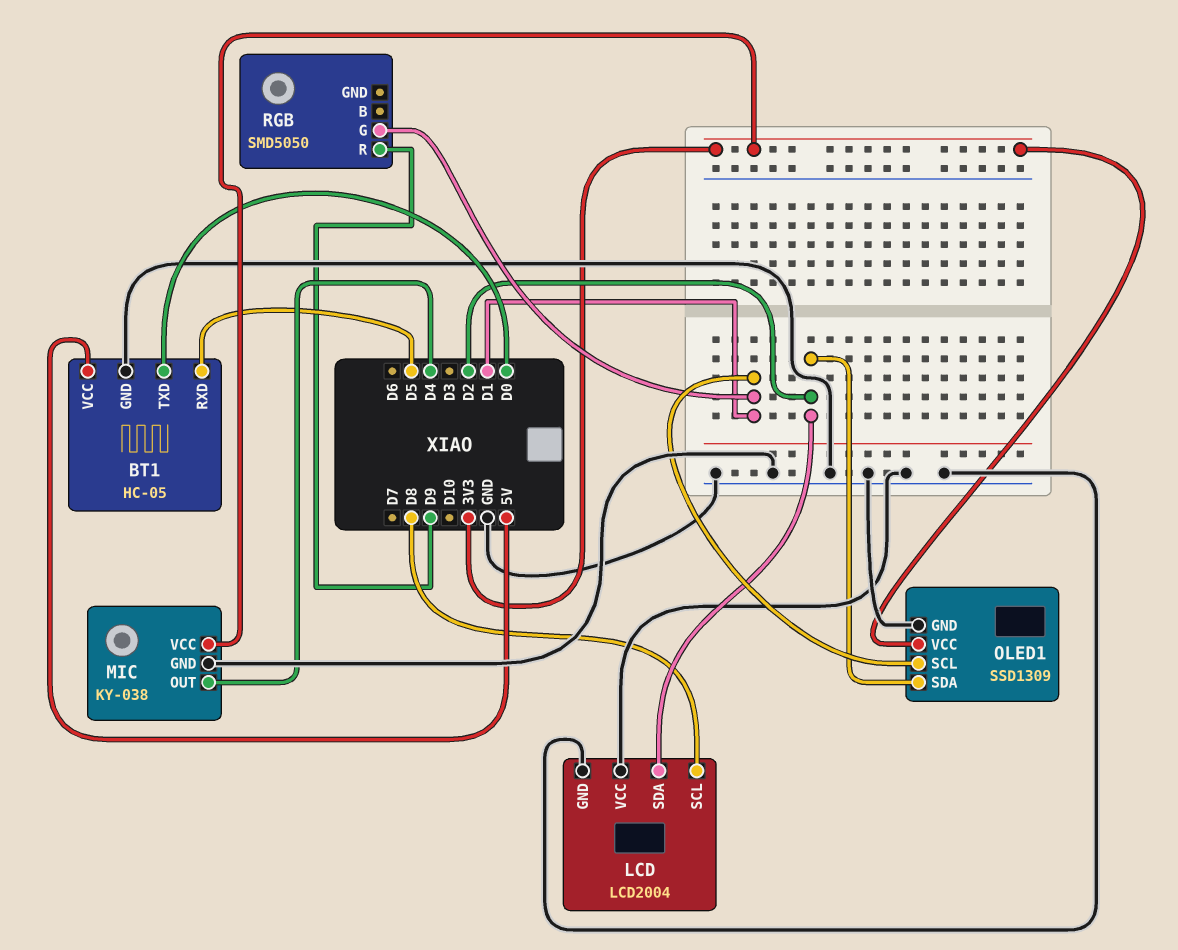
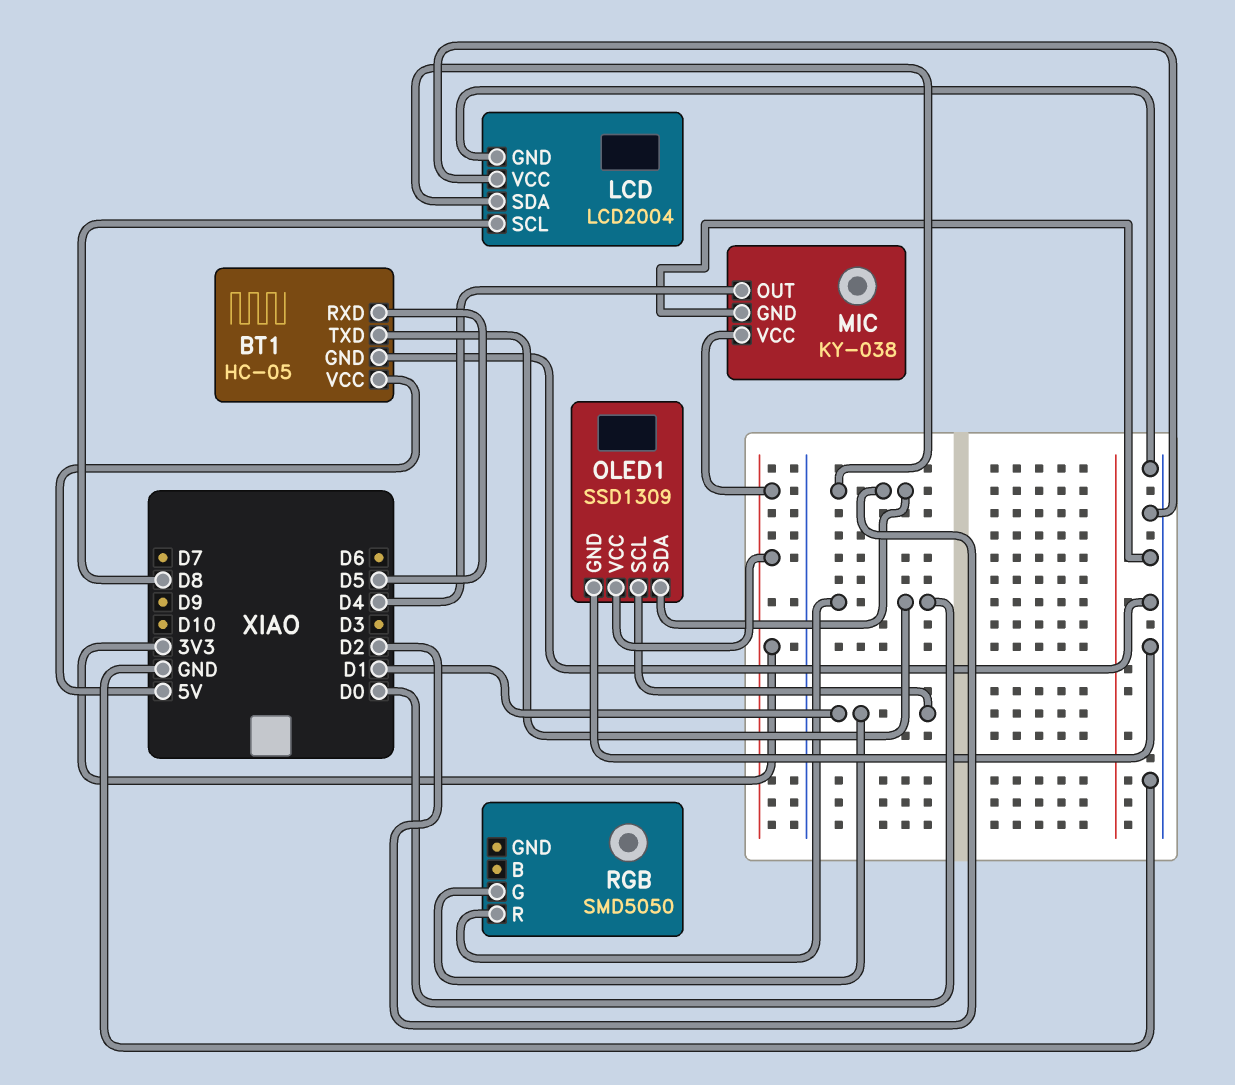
RGB pin R: D9 -> D0

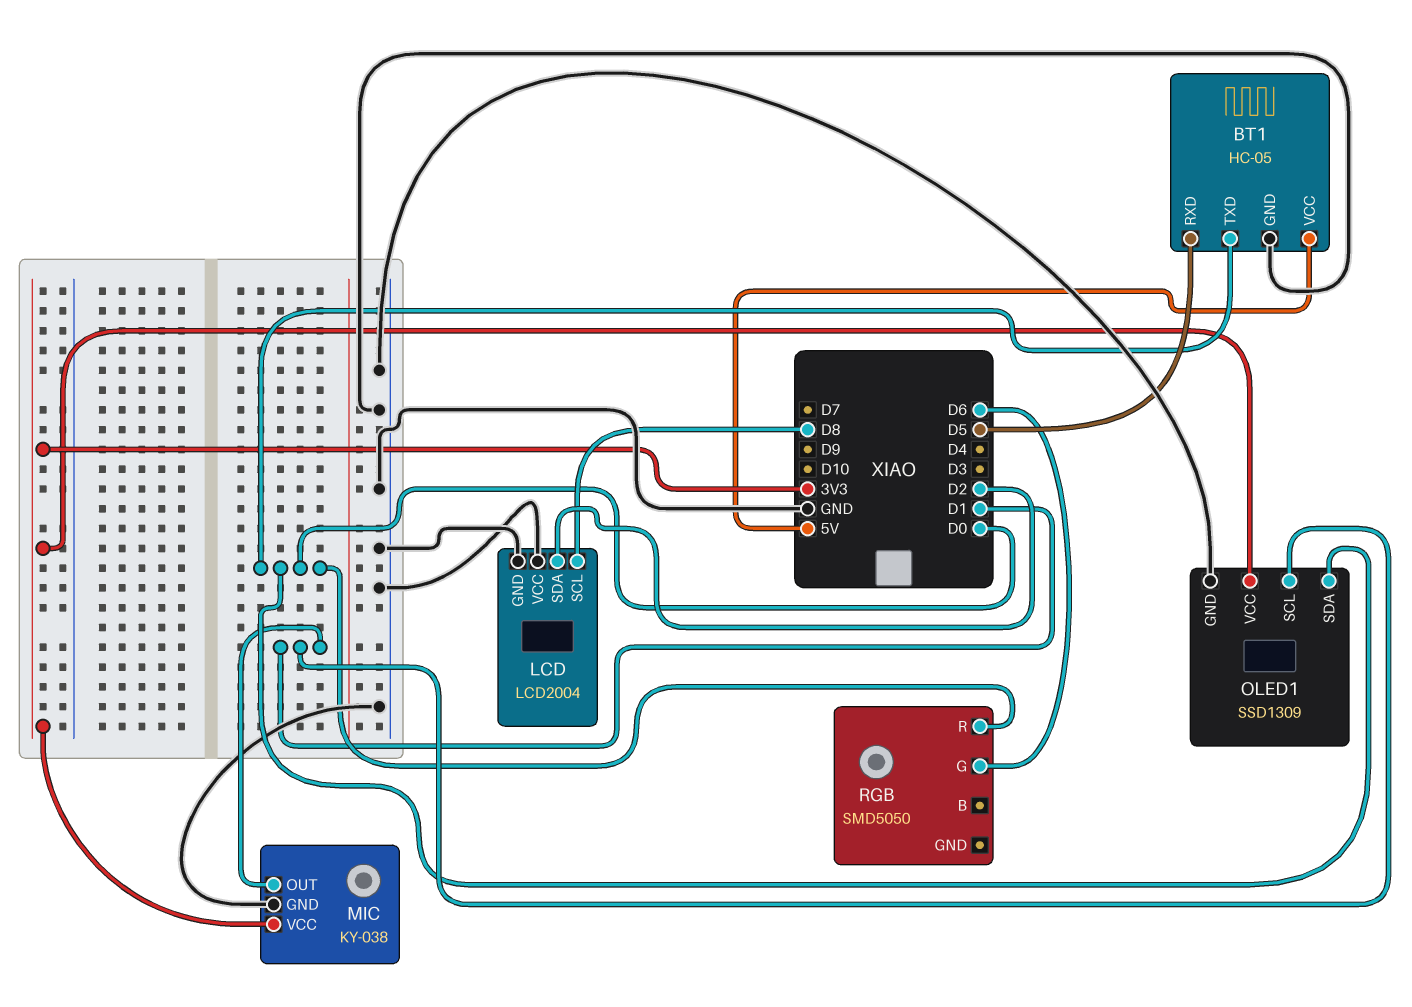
MIC pin OUT: D4 -> D1
OLED1 pin SDA: D2 -> D0
RGB pin G: D1 -> D6

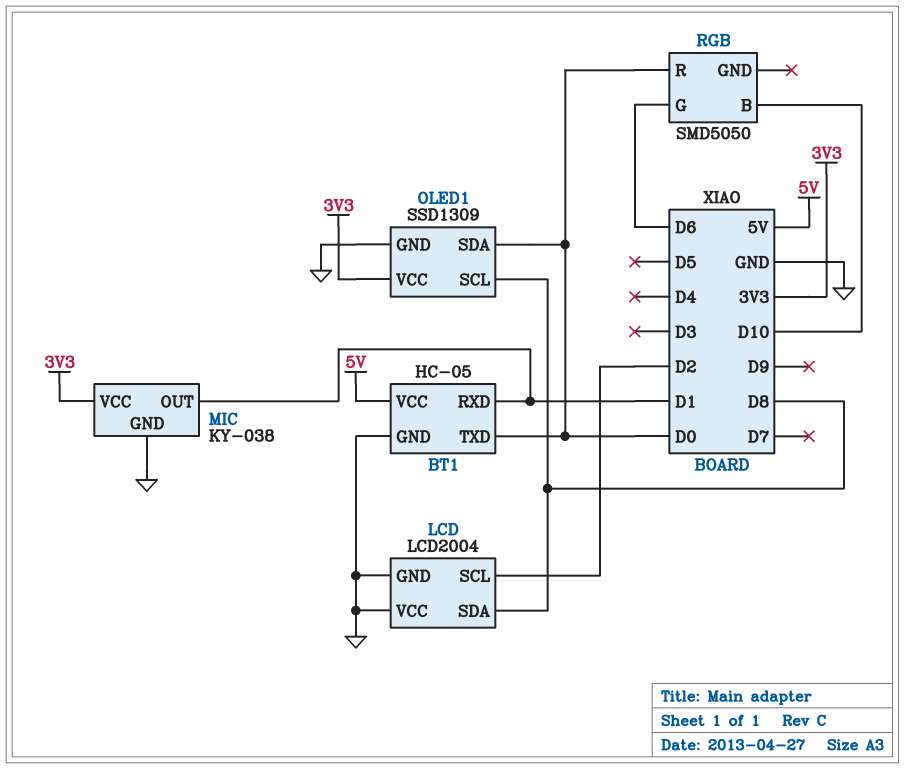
BT1 pin RXD: D5 -> D1
LCD pin SCL: D8 -> D2
LCD pin SDA: D2 -> D8
OLED1 pin SCL: D1 -> D8
RGB pin B: none -> D10

